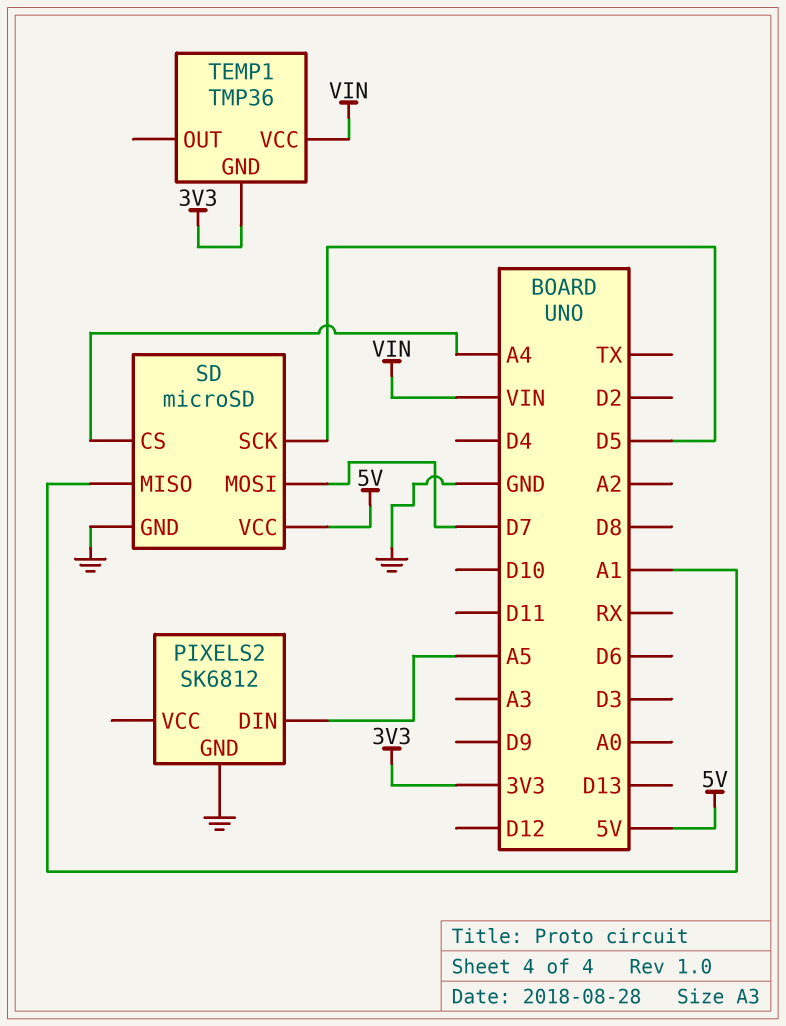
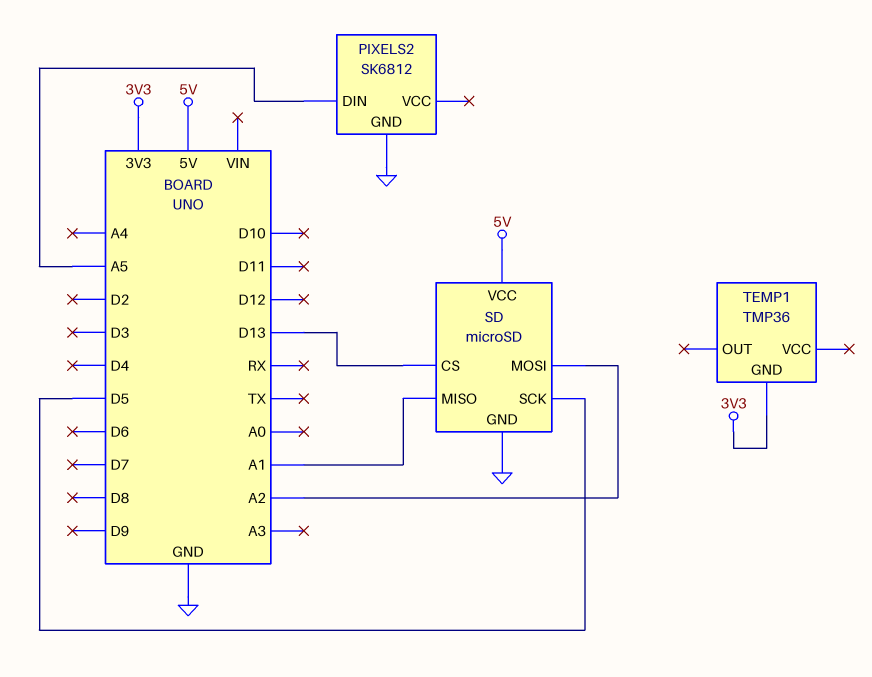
SD pin CS: A4 -> D13
SD pin MOSI: D7 -> A2
TEMP1 pin VCC: VIN -> none

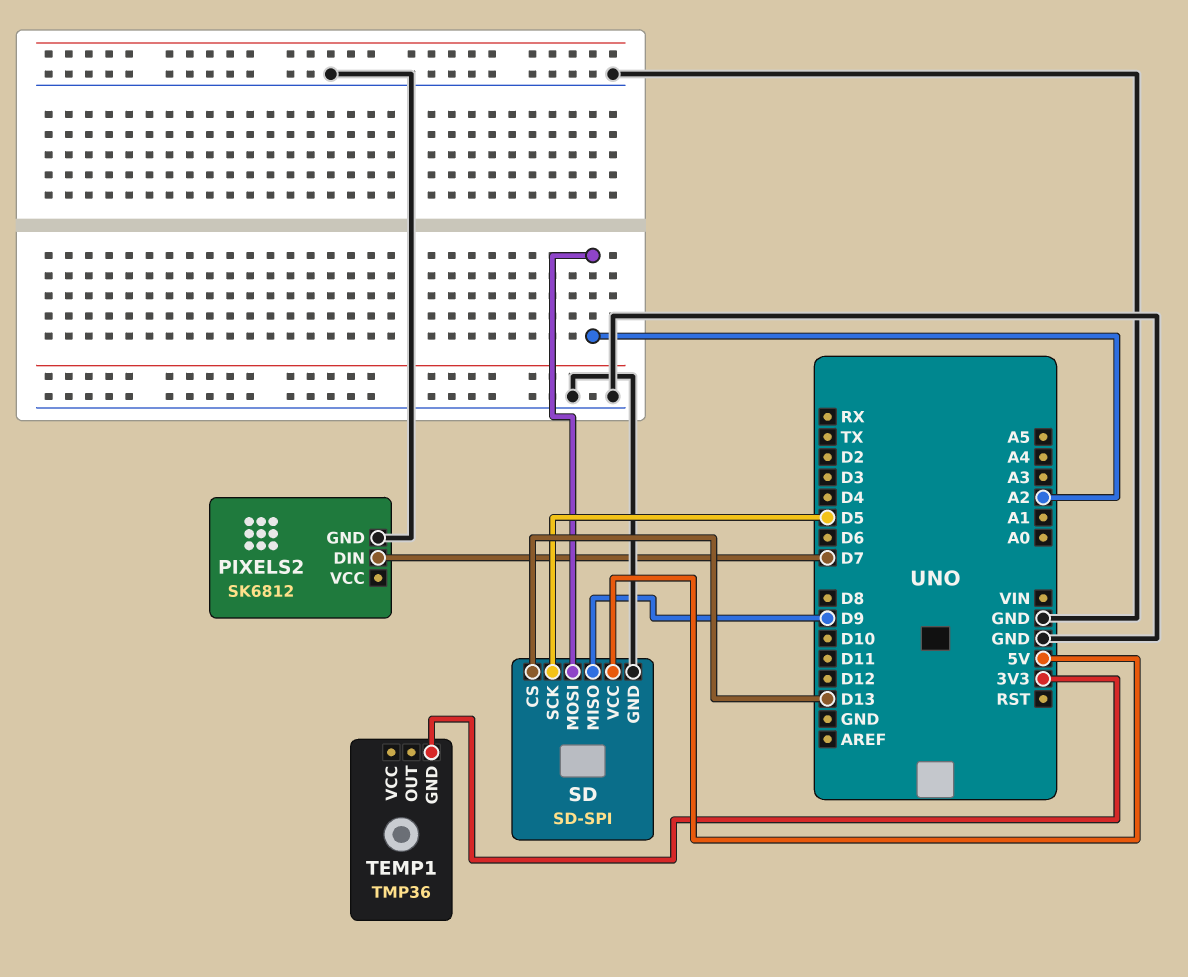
PIXELS2 pin DIN: A5 -> D7
SD: microSD -> SD-SPI
SD pin MISO: A1 -> D9

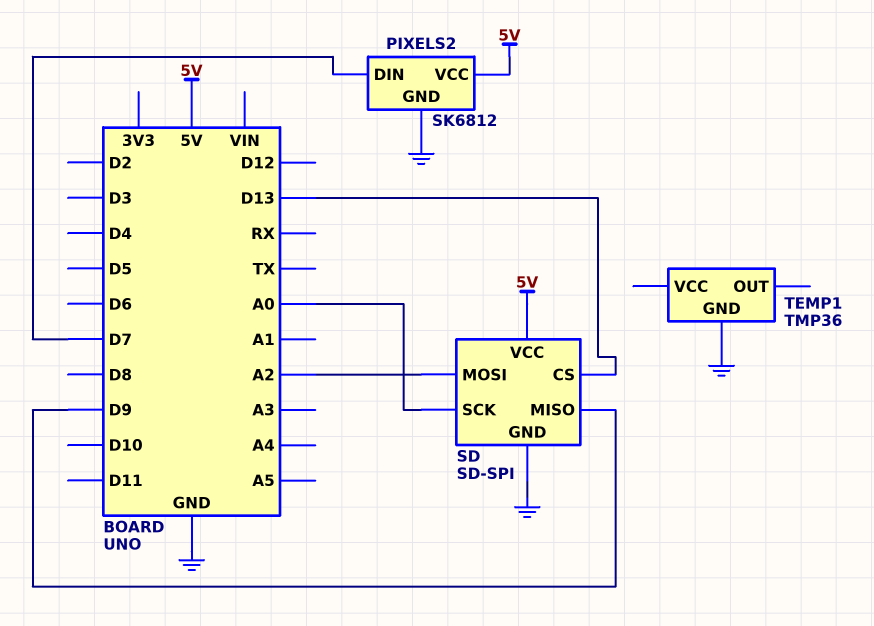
PIXELS2 pin VCC: none -> 5V
SD pin SCK: D5 -> A0
TEMP1 pin GND: 3V3 -> GND

